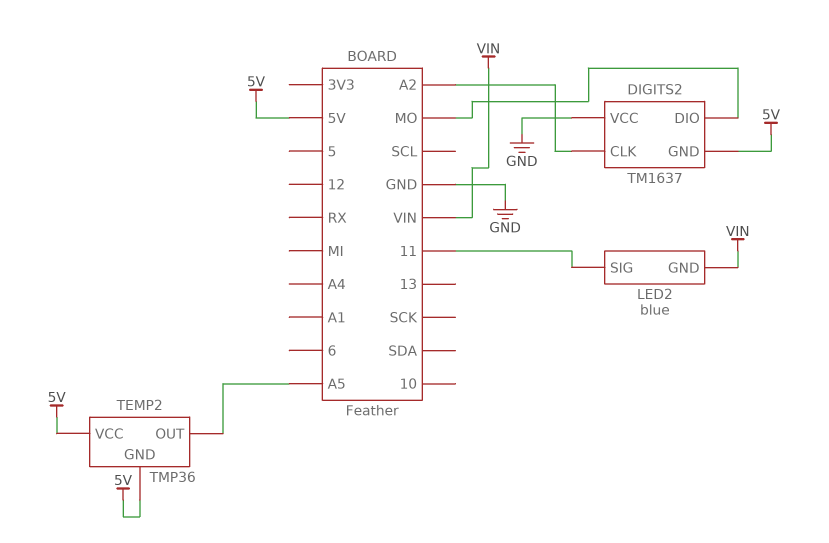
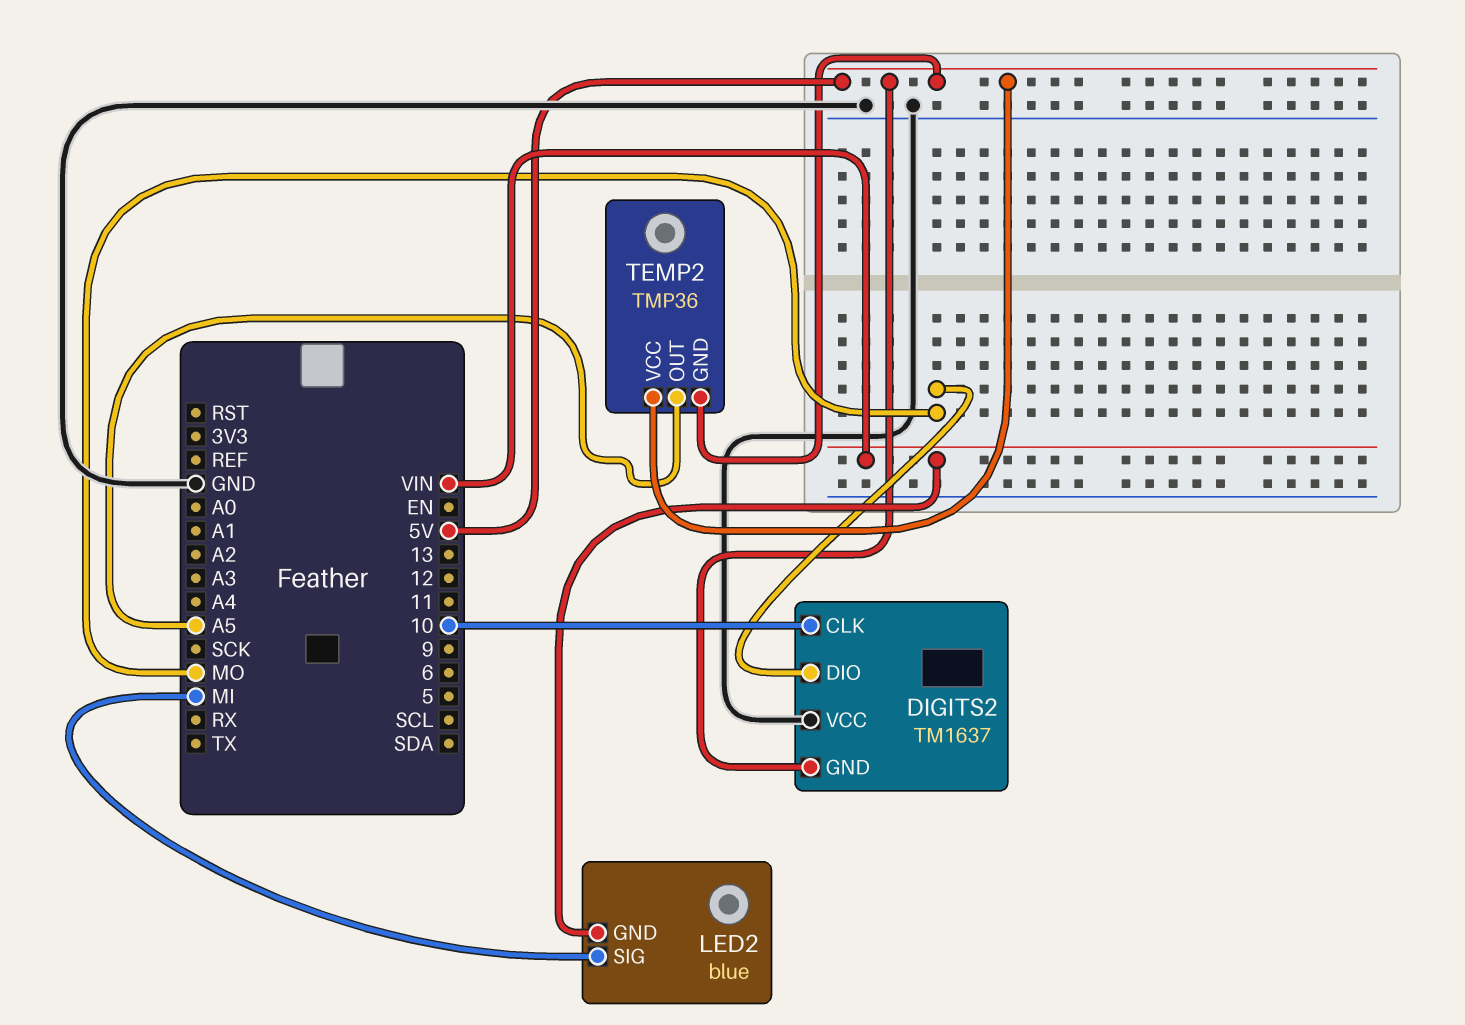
DIGITS2 pin CLK: A2 -> 10
LED2 pin SIG: 11 -> MI

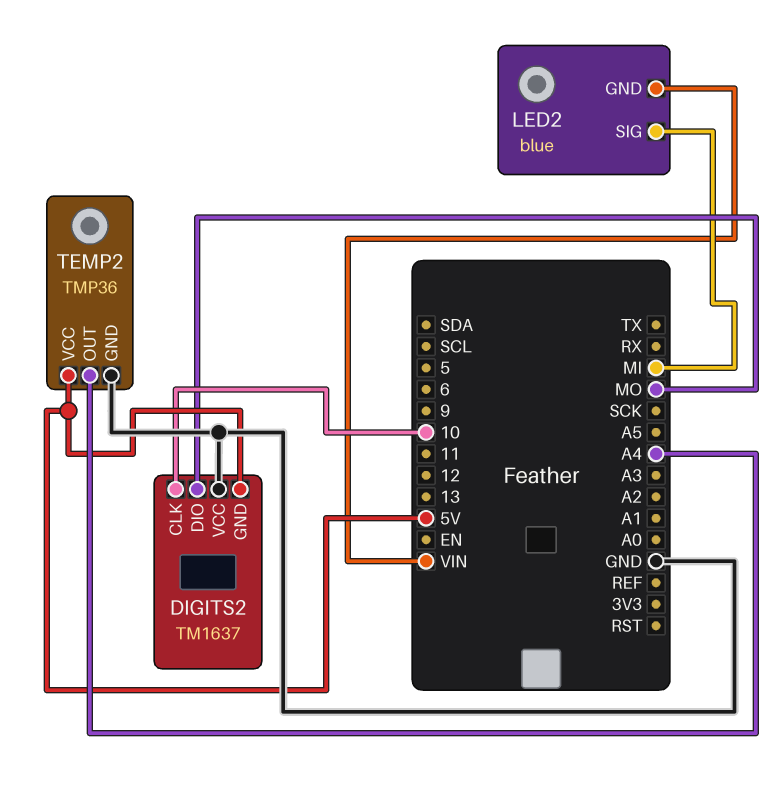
TEMP2 pin GND: 5V -> GND
TEMP2 pin OUT: A5 -> A4

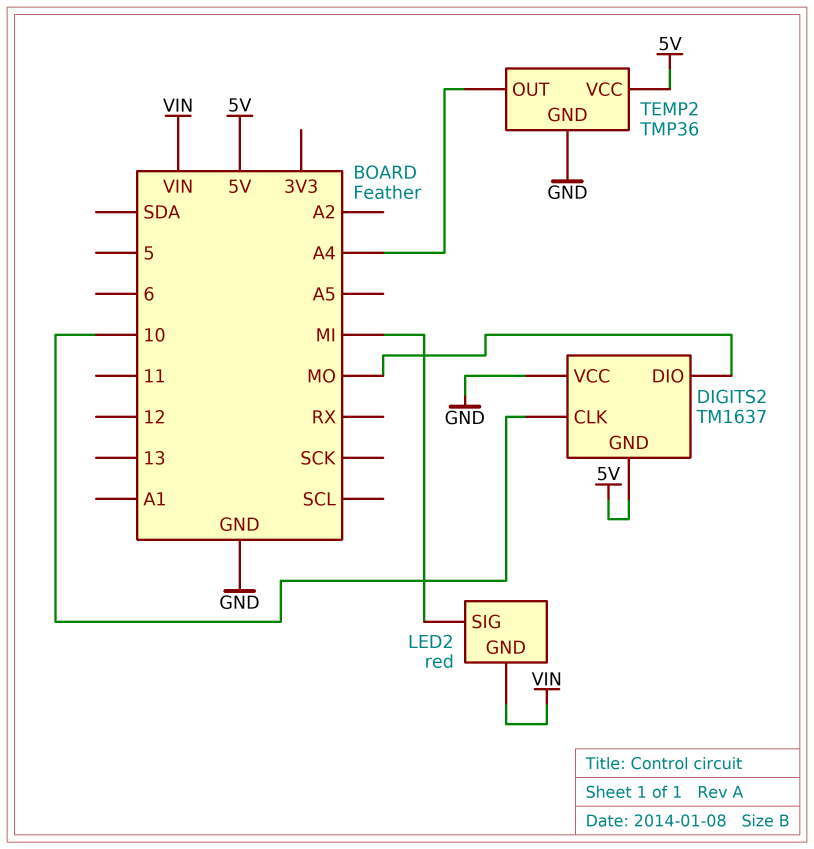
LED2: blue -> red

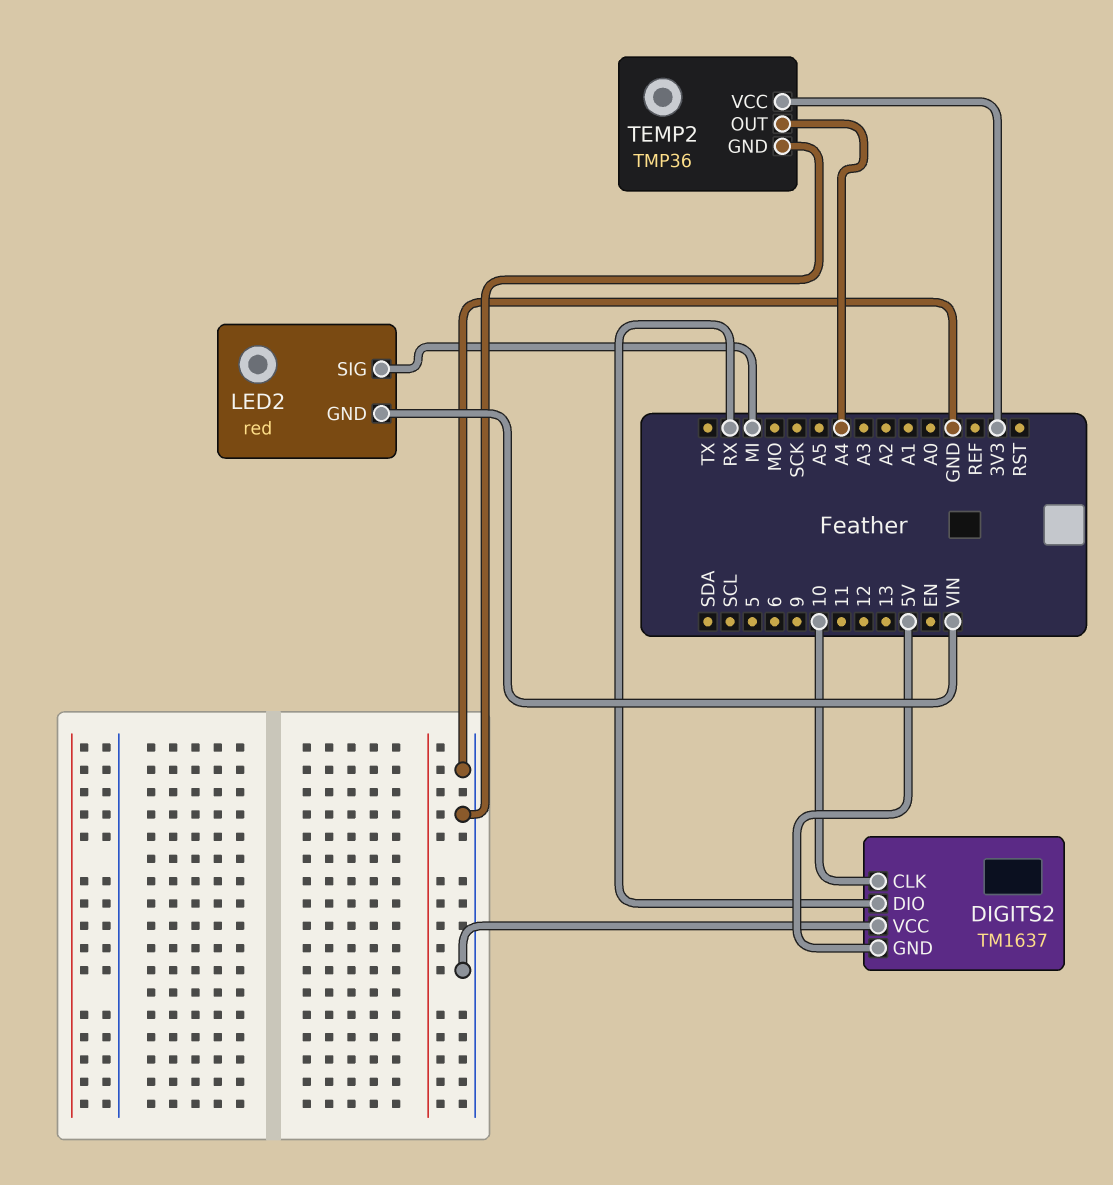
DIGITS2 pin DIO: MO -> RX
TEMP2 pin VCC: 5V -> 3V3

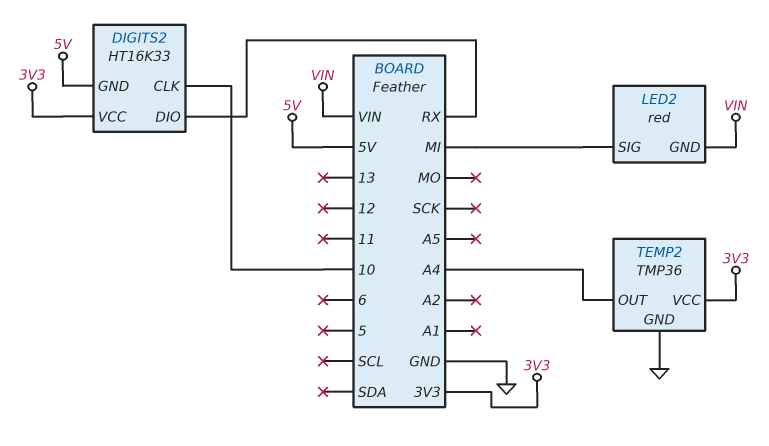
DIGITS2: TM1637 -> HT16K33
DIGITS2 pin VCC: GND -> 3V3

